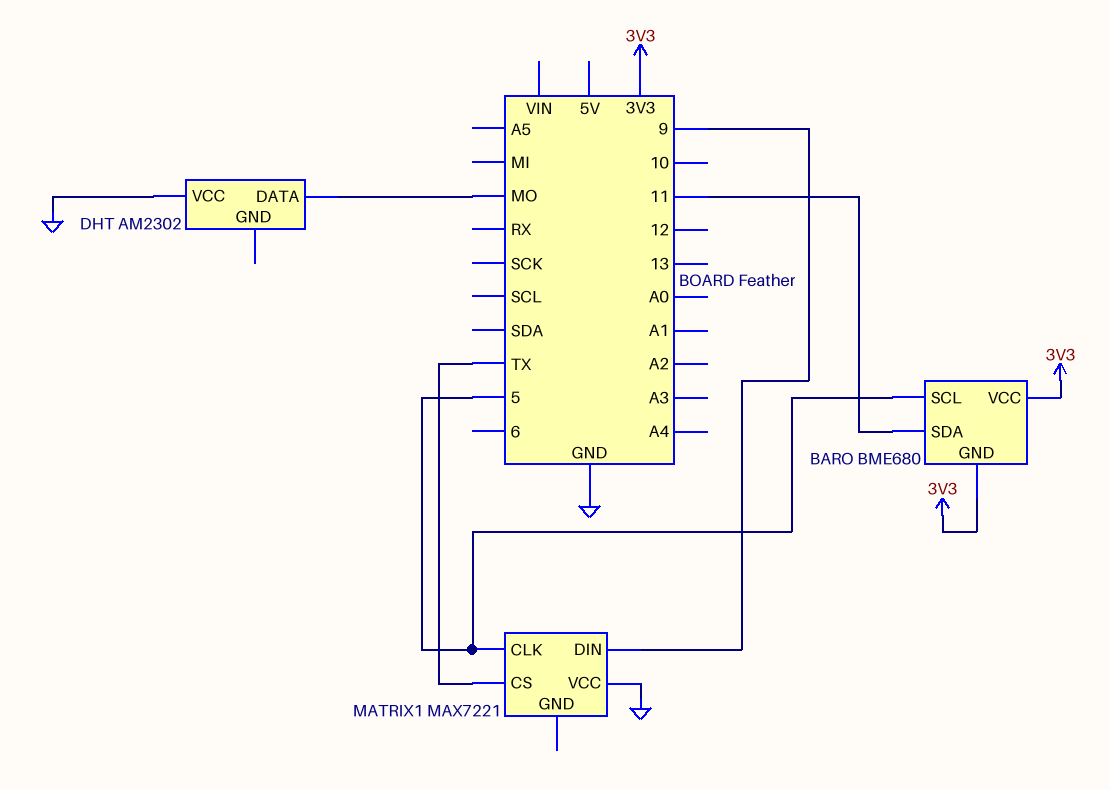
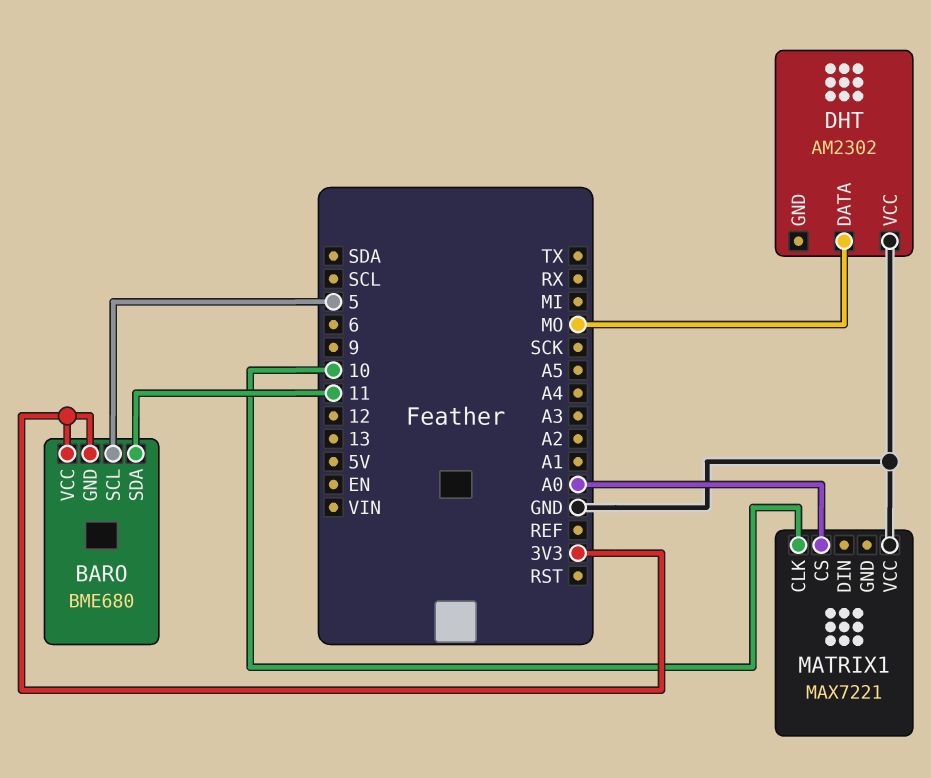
MATRIX1 pin CLK: 5 -> 10
MATRIX1 pin CS: TX -> A0
MATRIX1 pin DIN: 9 -> none

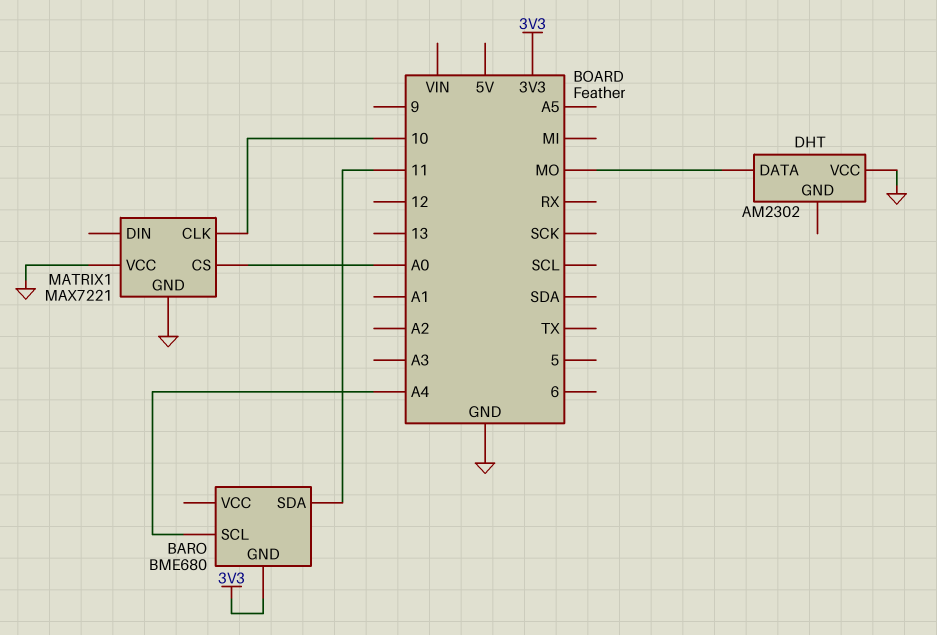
BARO pin SCL: 5 -> A4
BARO pin VCC: 3V3 -> none
MATRIX1 pin GND: none -> GND

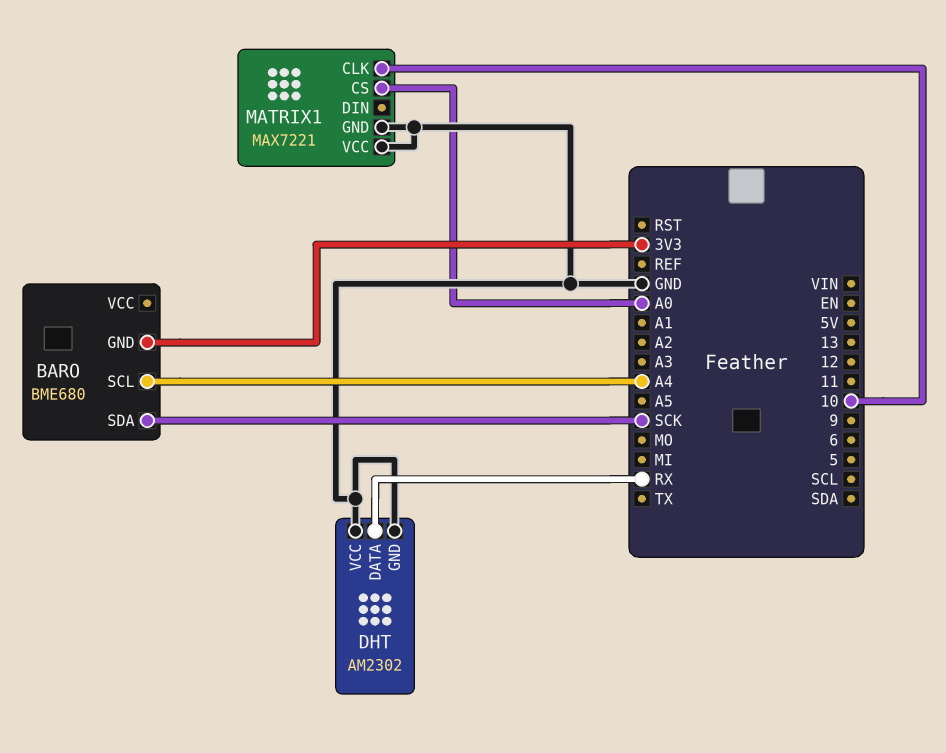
BARO pin SDA: 11 -> SCK
DHT pin DATA: MO -> RX
DHT pin GND: none -> GND

